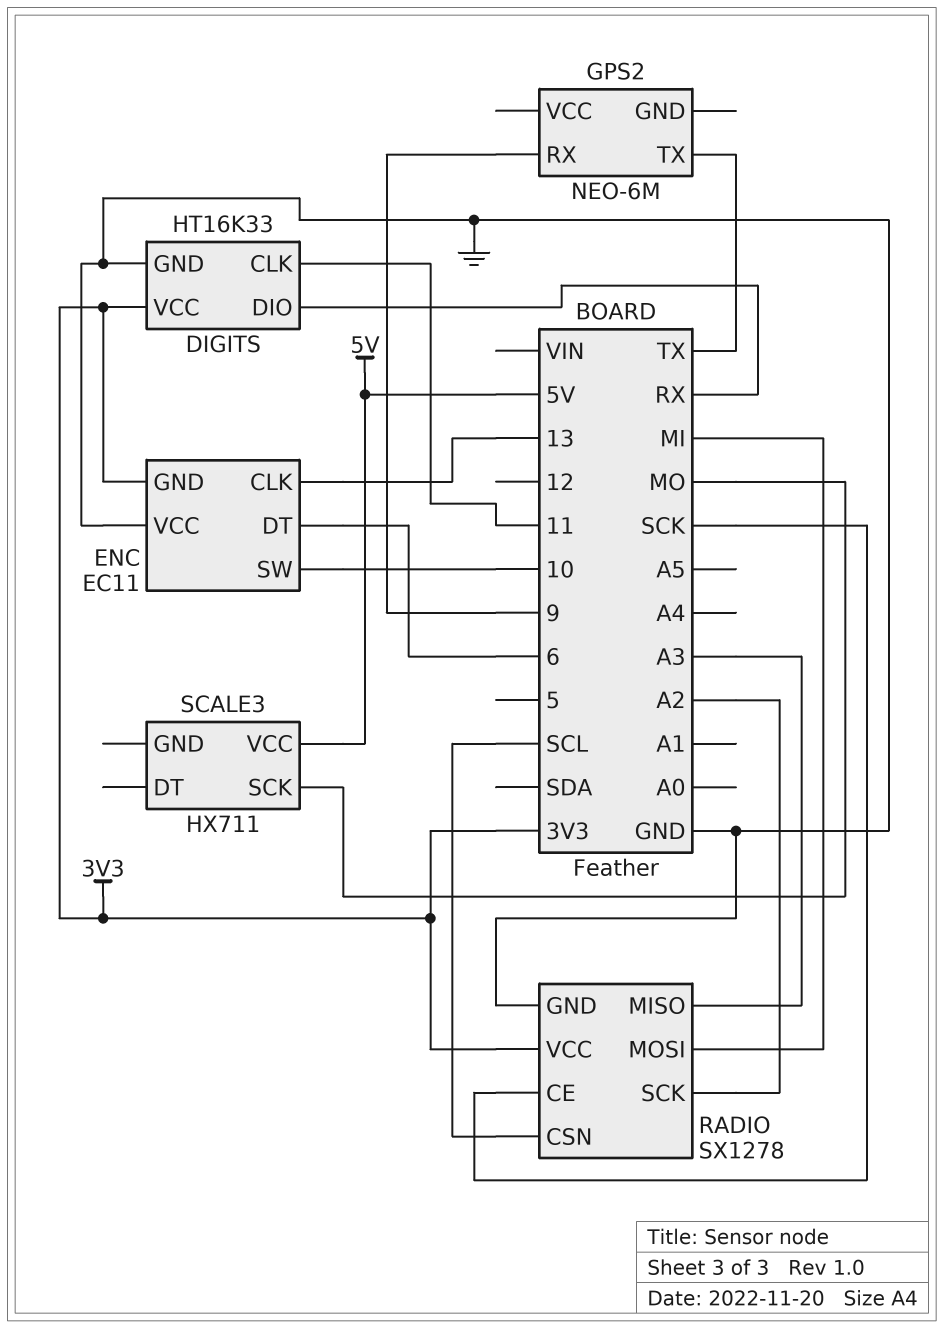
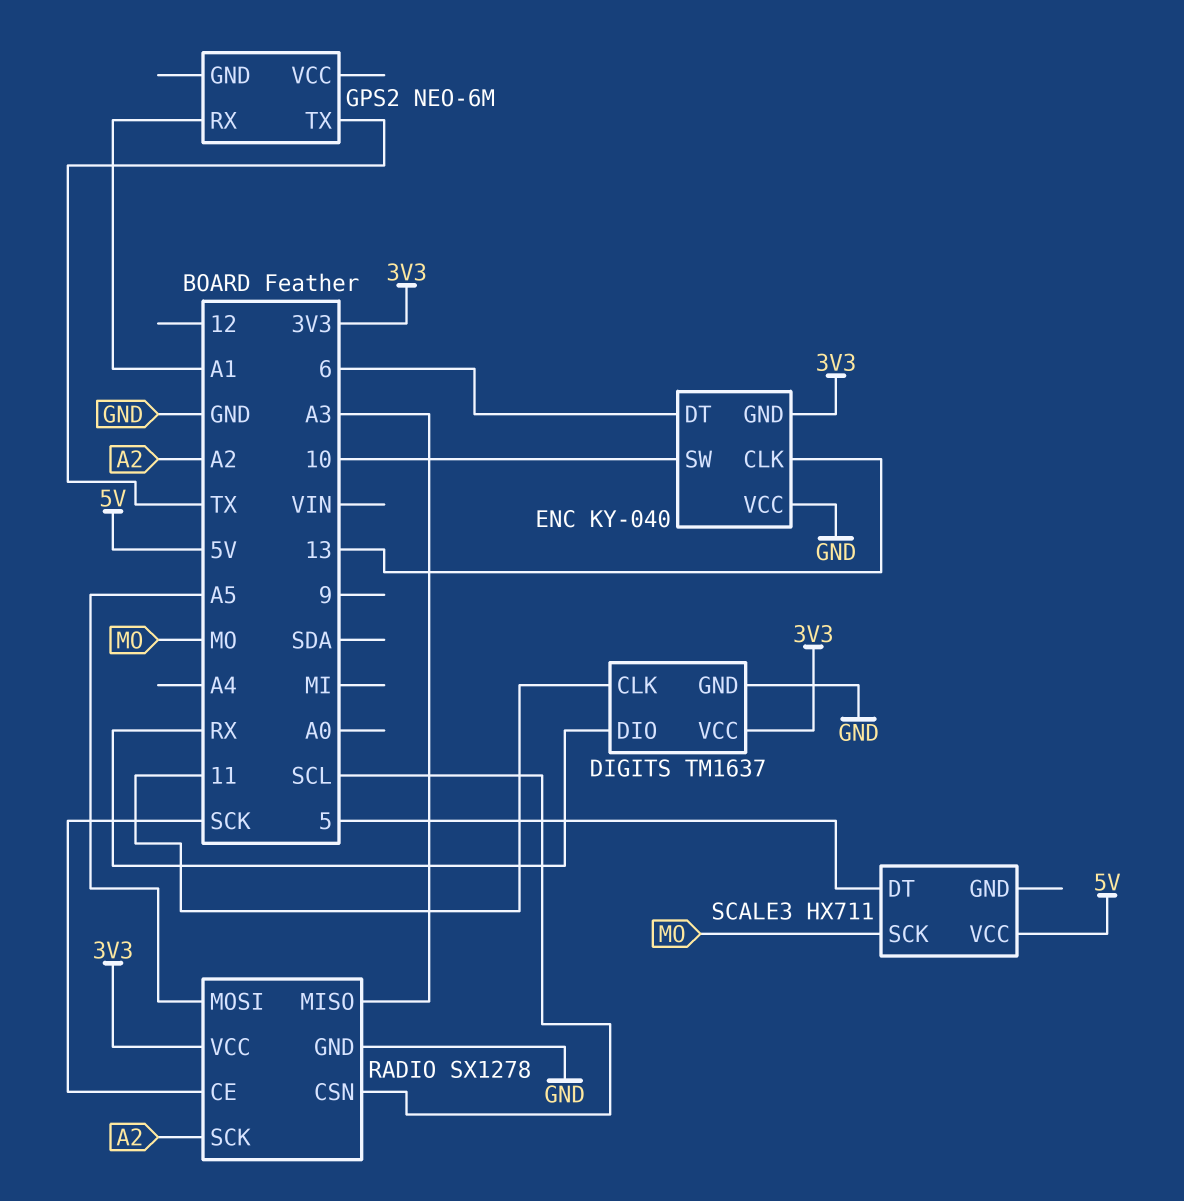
DIGITS: HT16K33 -> TM1637
ENC: EC11 -> KY-040
GPS2 pin RX: 9 -> A1
RADIO pin MOSI: MI -> A5
SCALE3 pin DT: none -> 5

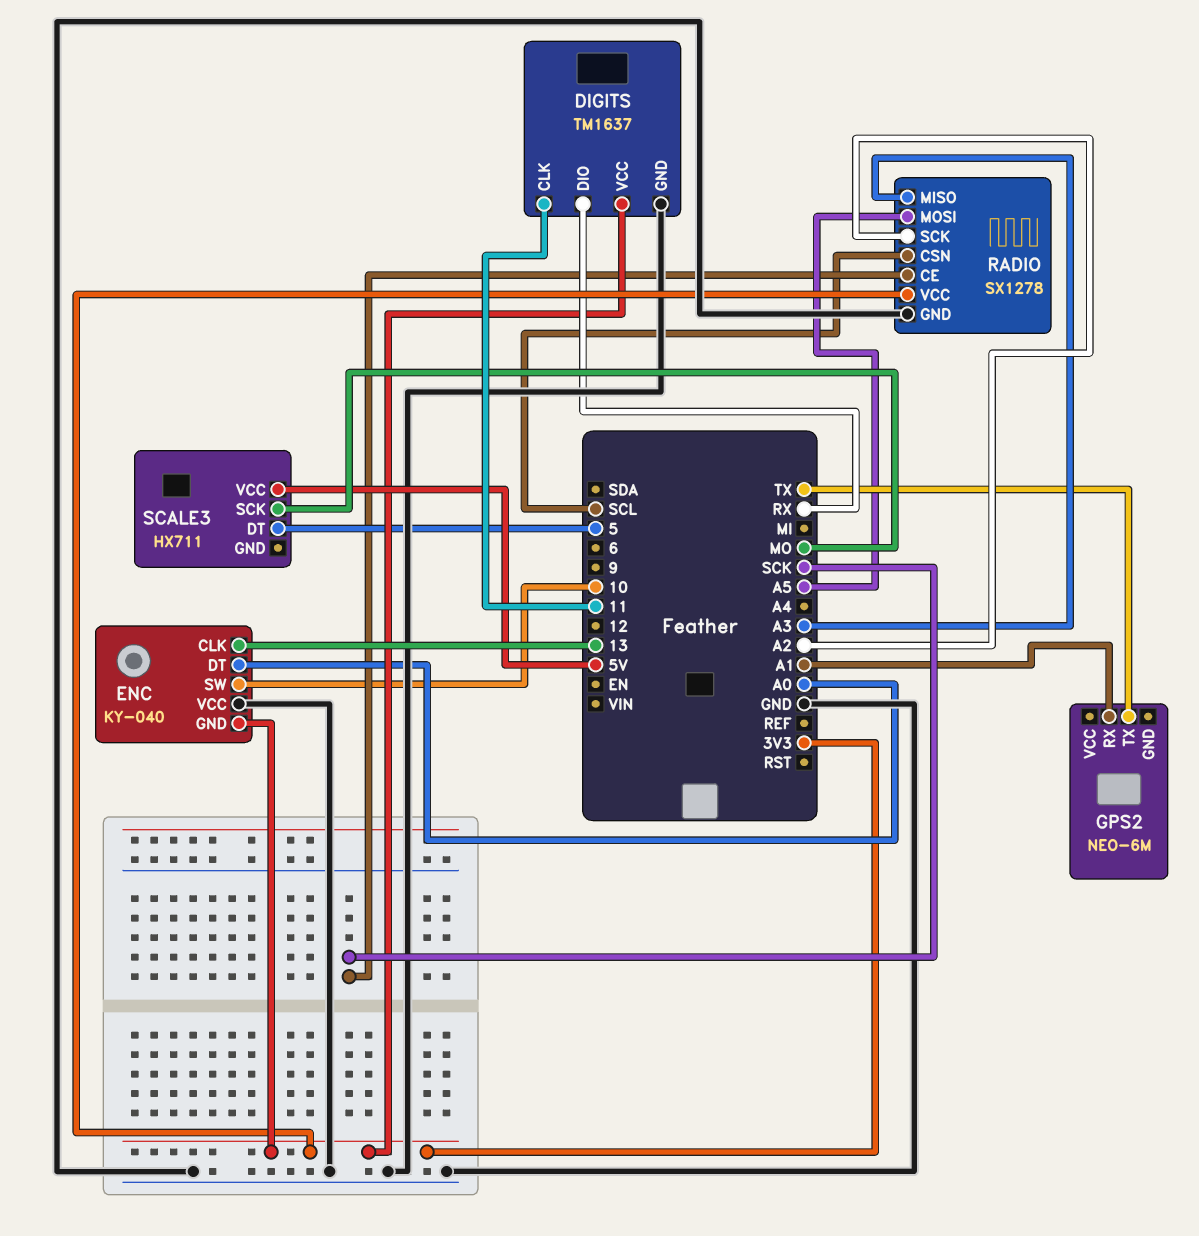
ENC pin DT: 6 -> A0

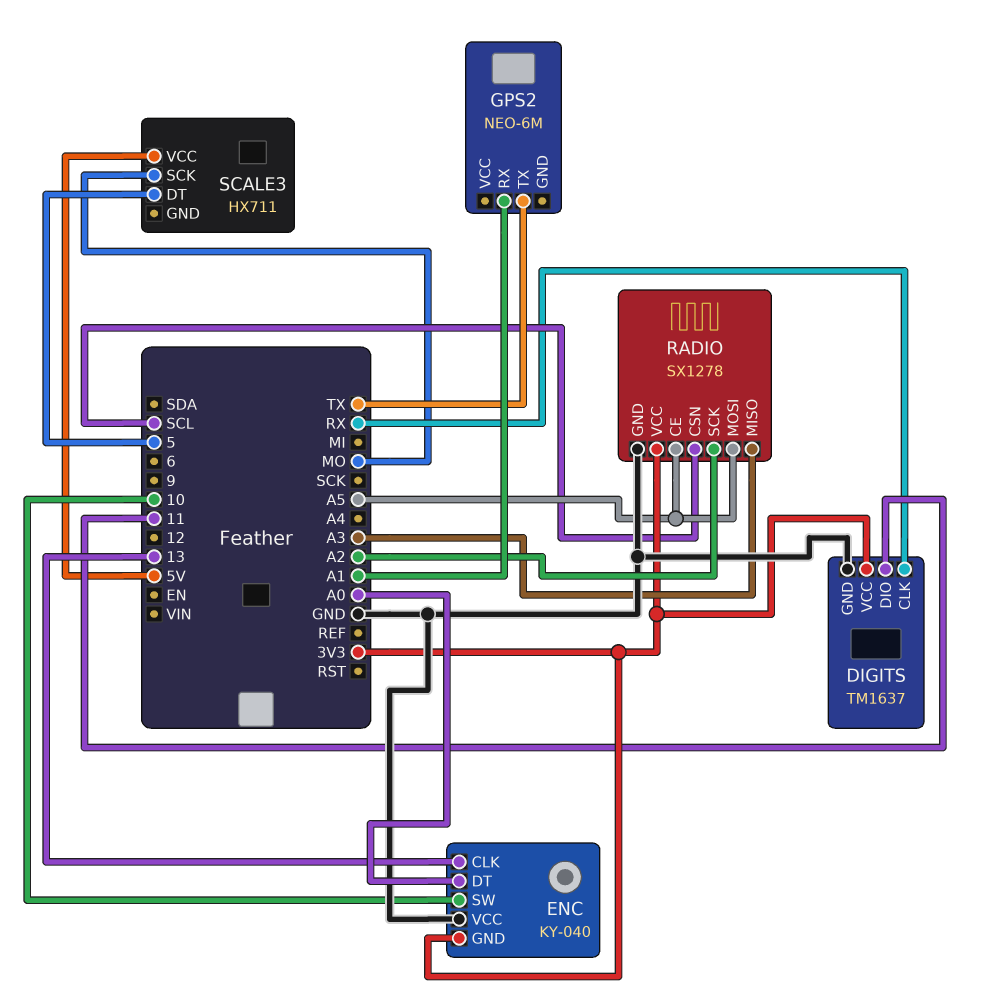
DIGITS pin CLK: 11 -> RX
DIGITS pin DIO: RX -> 11
RADIO pin CE: SCK -> A5

